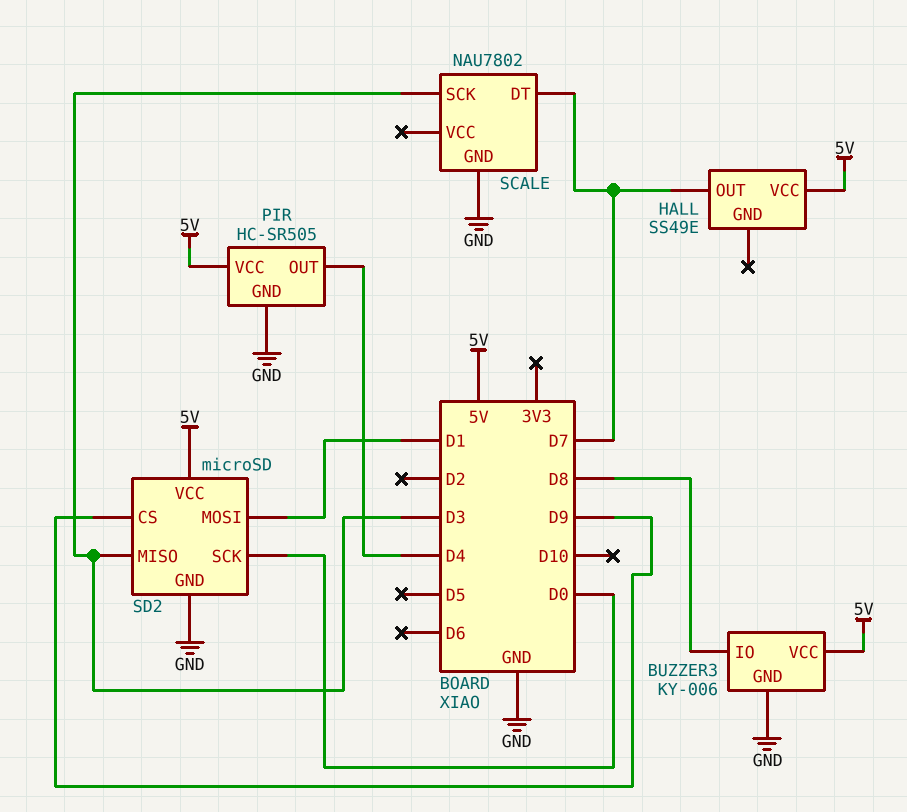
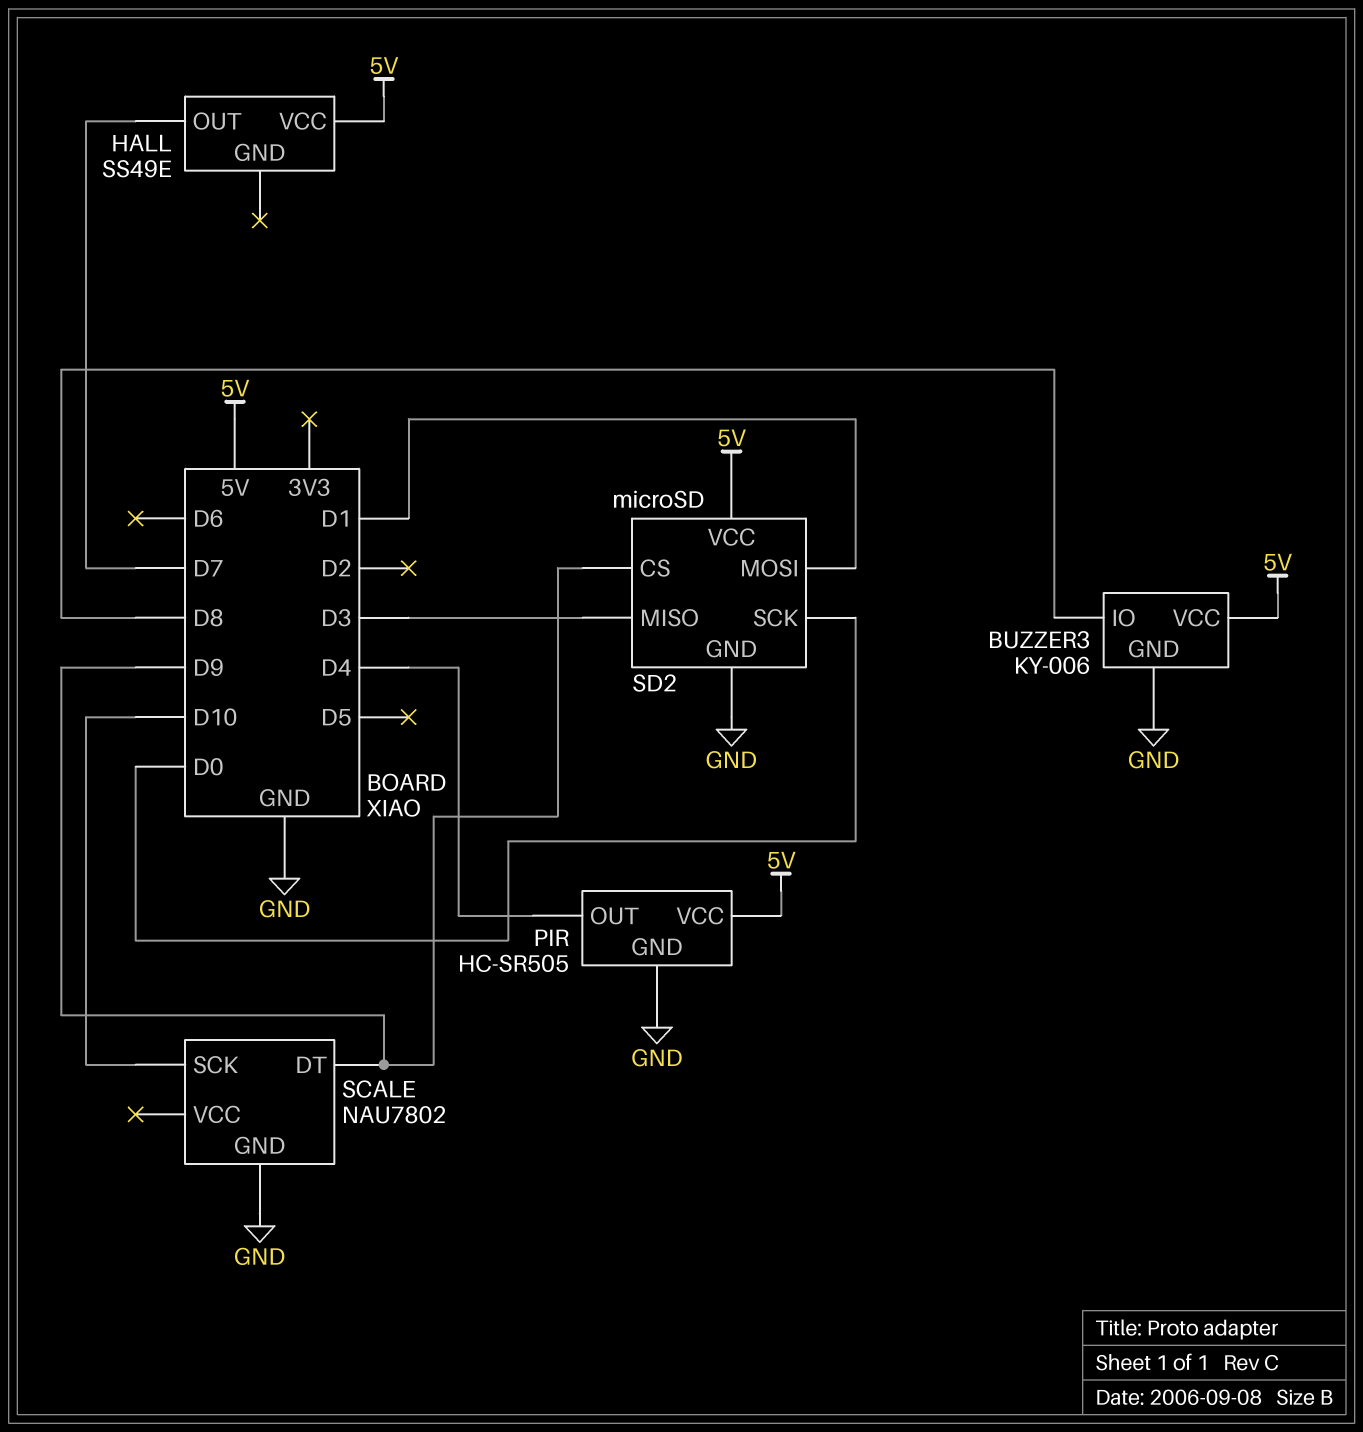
SCALE pin DT: D7 -> D9
SCALE pin SCK: D3 -> D10

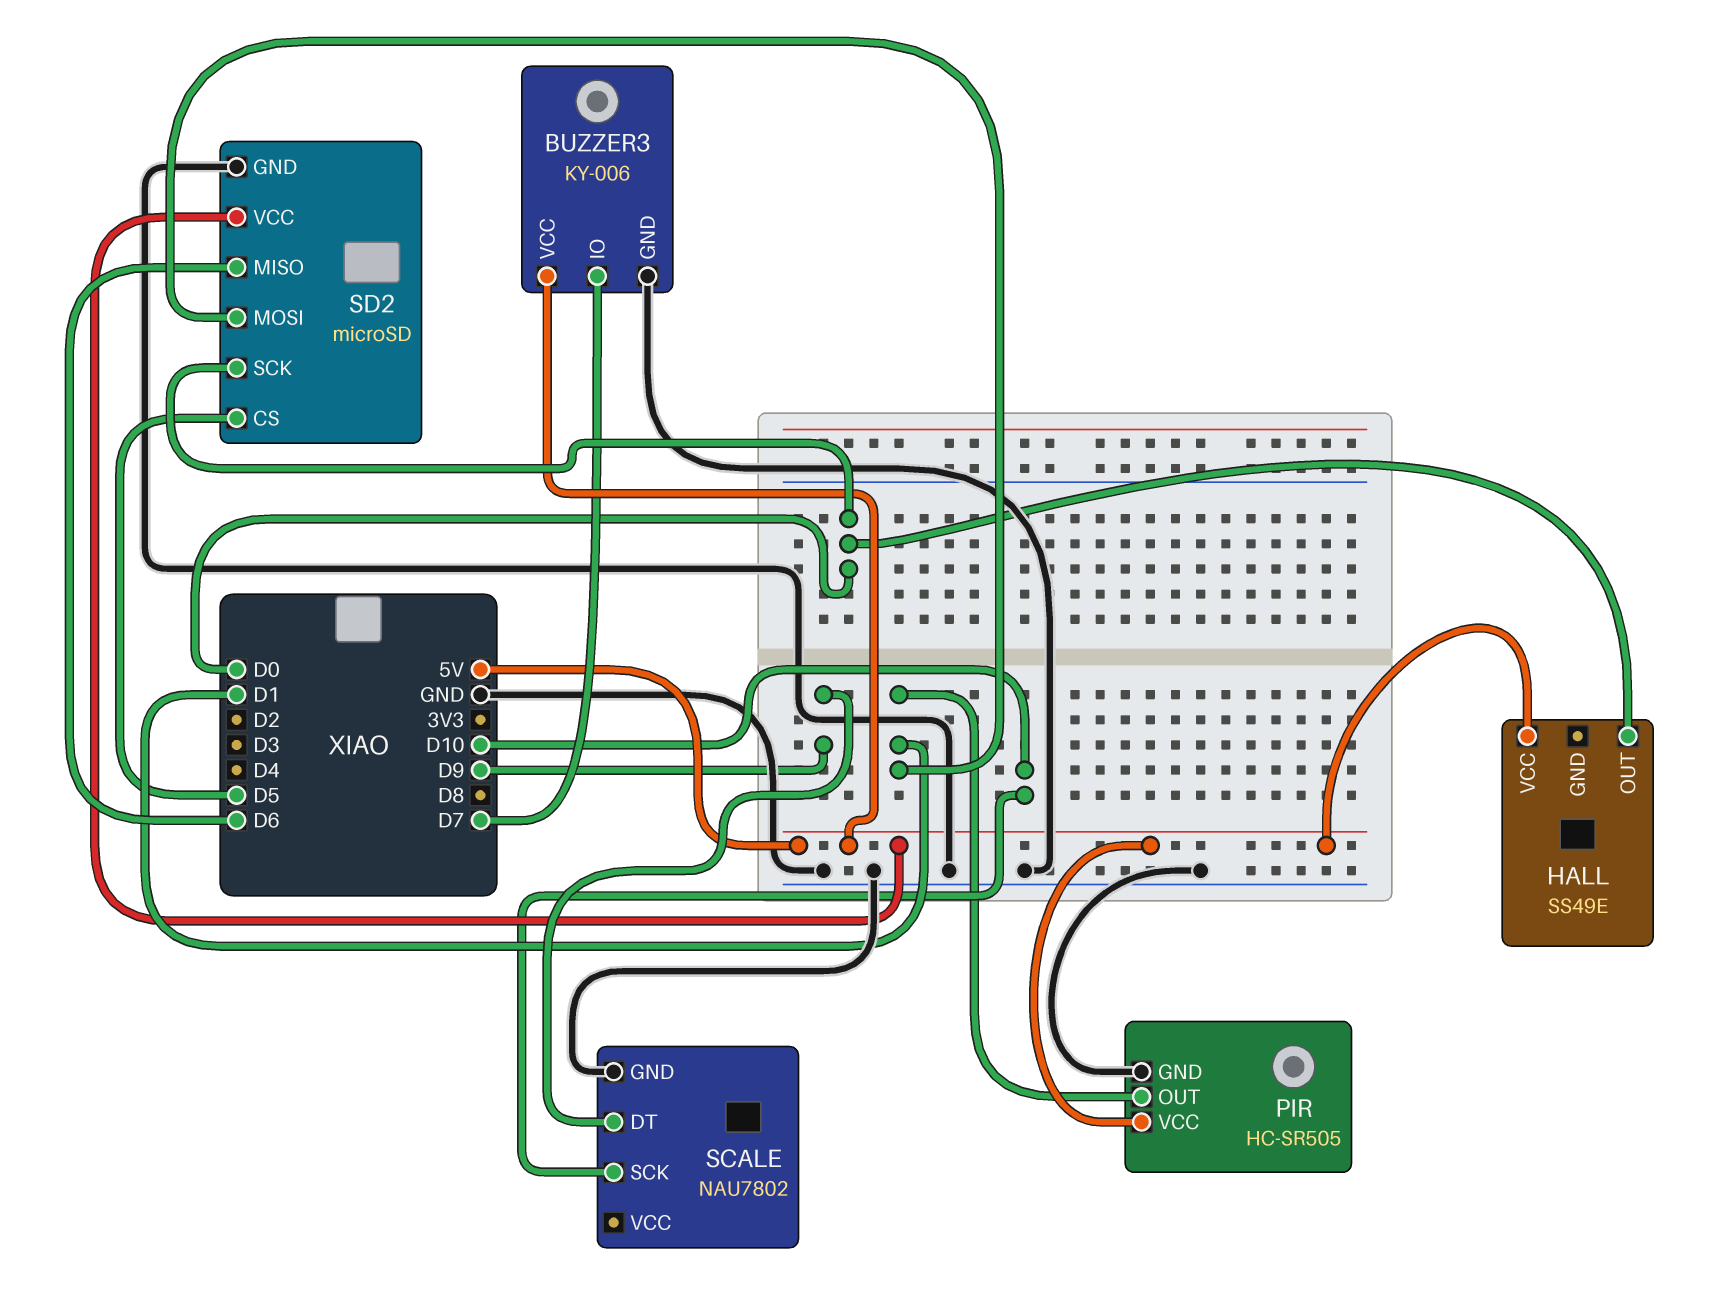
BUZZER3 pin IO: D8 -> D7
HALL pin OUT: D7 -> D0
PIR pin OUT: D4 -> D1
SD2 pin CS: D9 -> D5
SD2 pin MISO: D3 -> D6

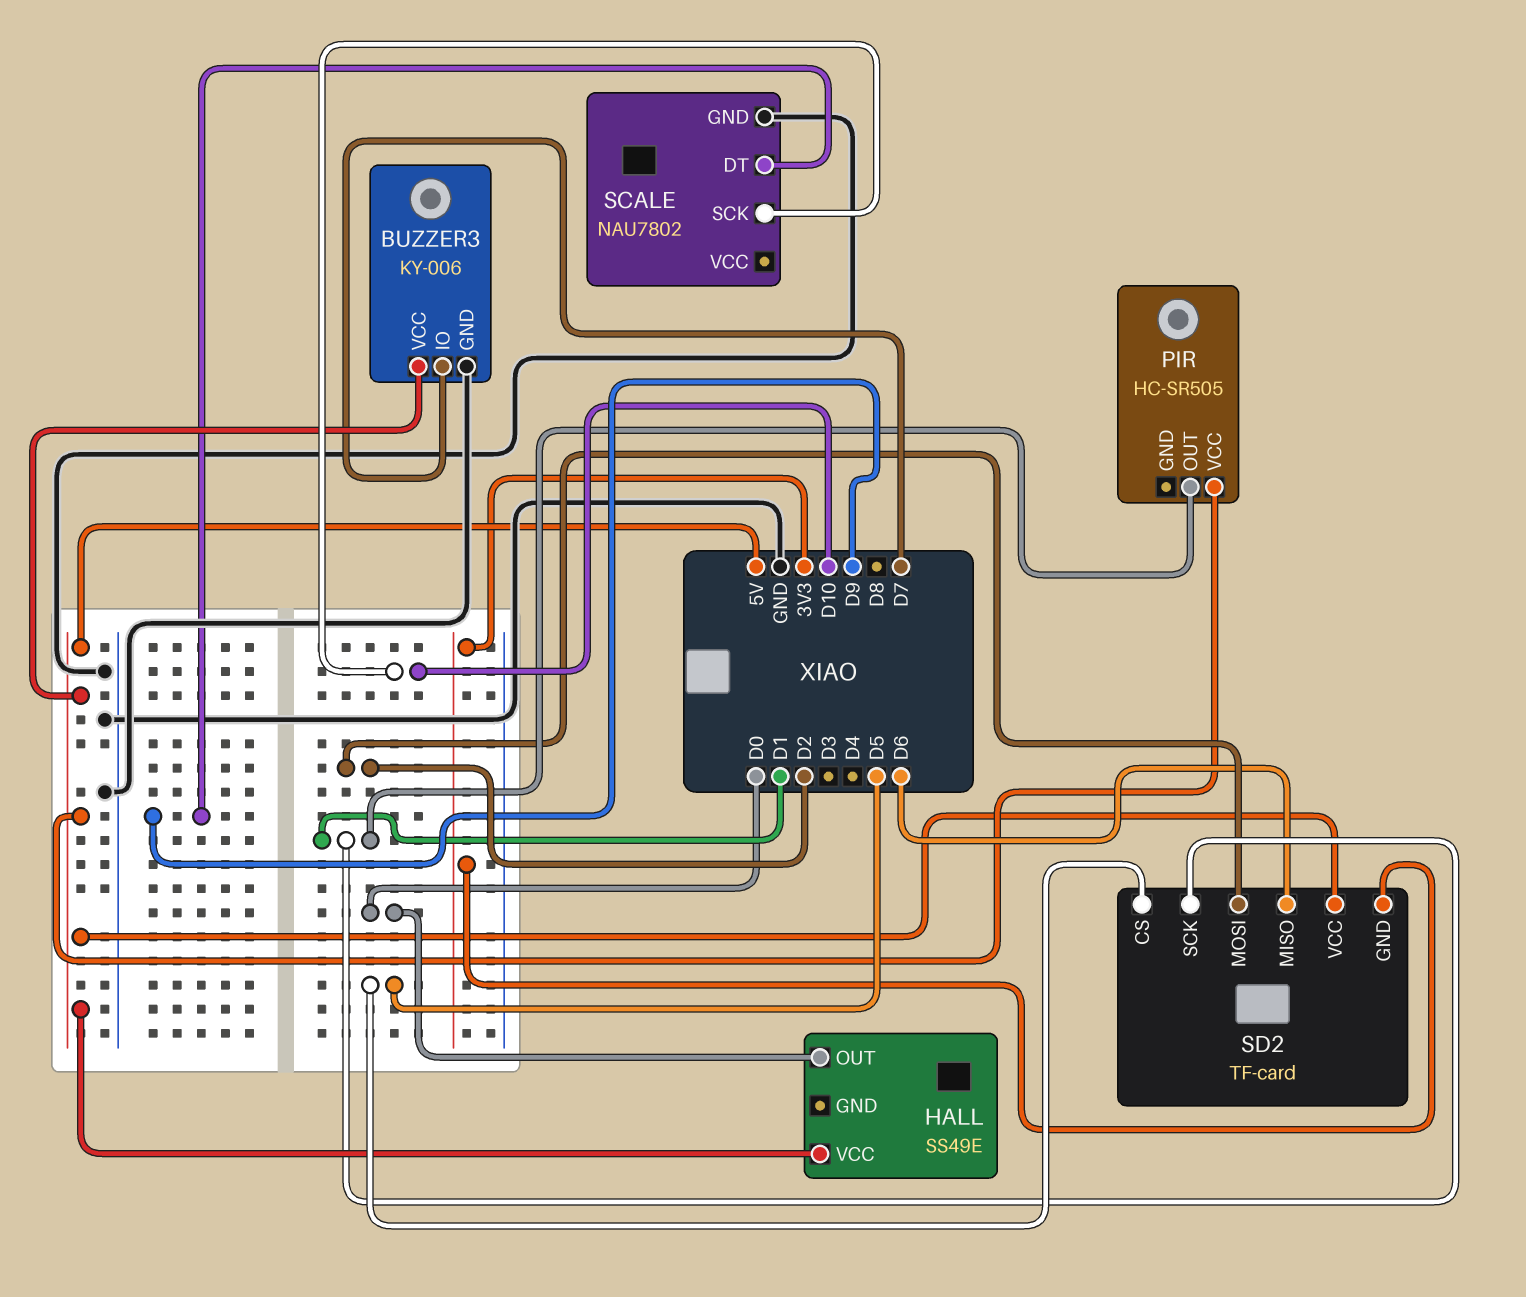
PIR pin GND: GND -> none
SD2: microSD -> TF-card
SD2 pin GND: GND -> 3V3
SD2 pin MOSI: D1 -> D2
SD2 pin SCK: D0 -> D1

